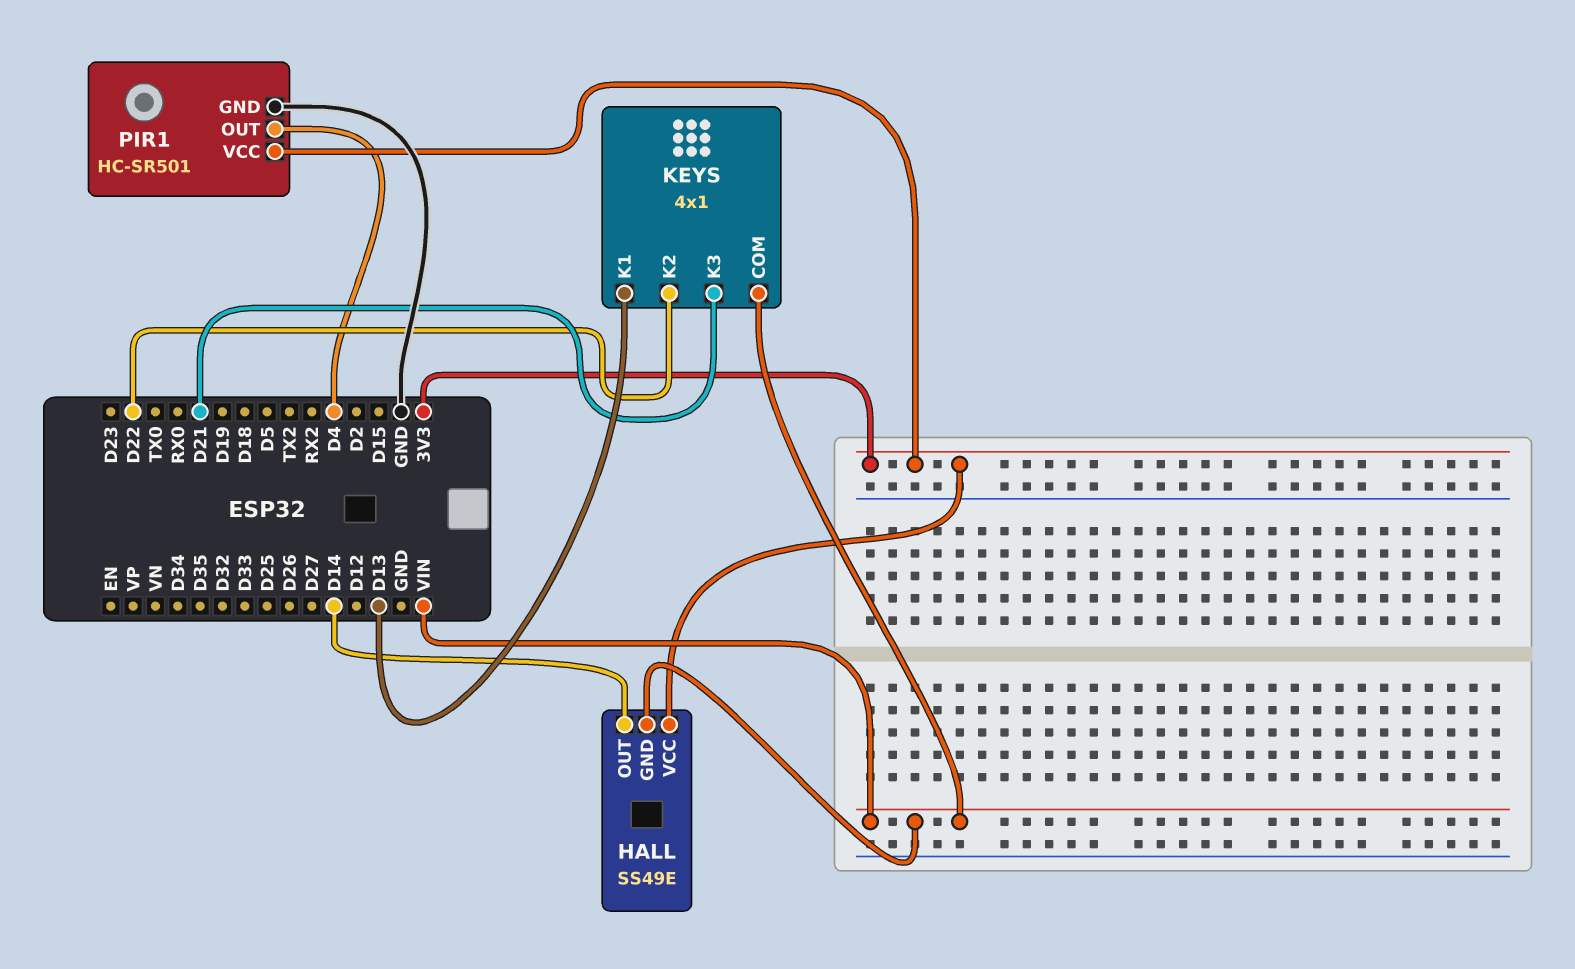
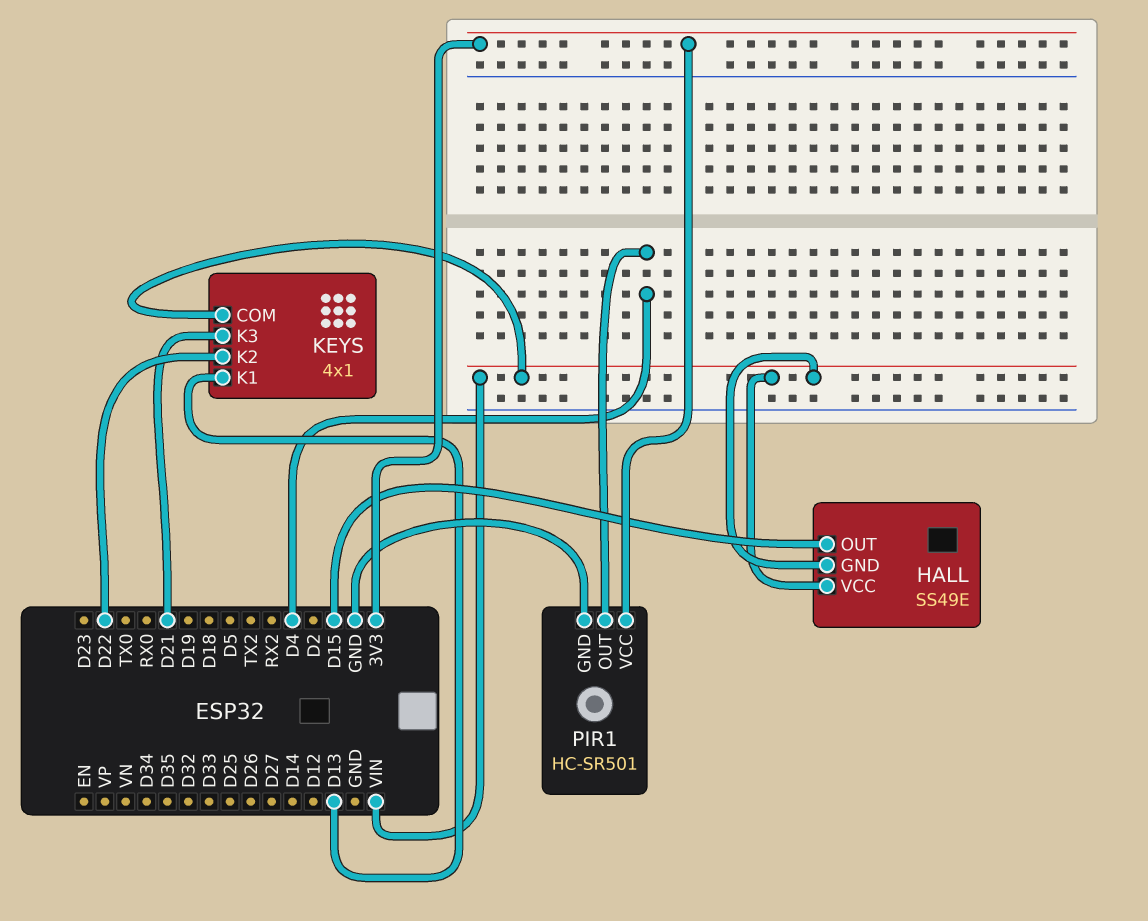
HALL pin OUT: D14 -> D15
HALL pin VCC: 3V3 -> VIN

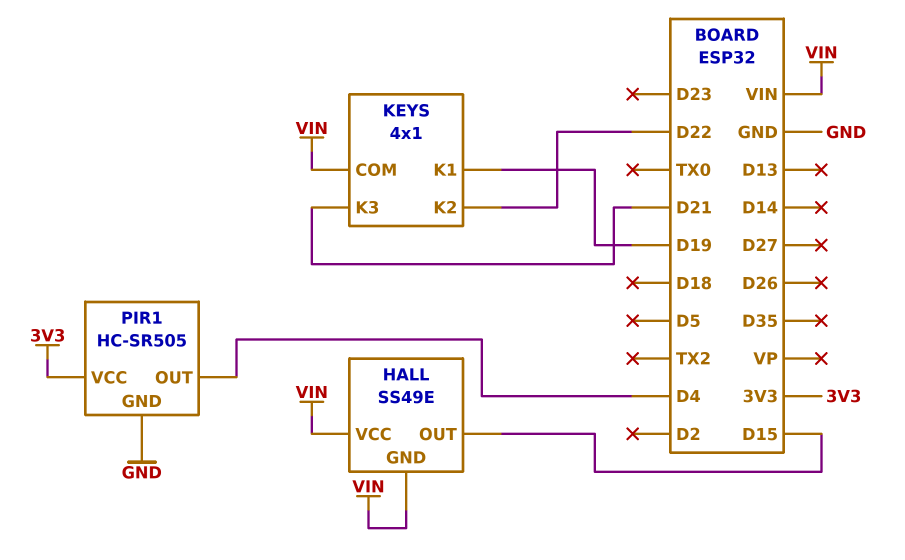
KEYS pin K1: D13 -> D19
PIR1: HC-SR501 -> HC-SR505

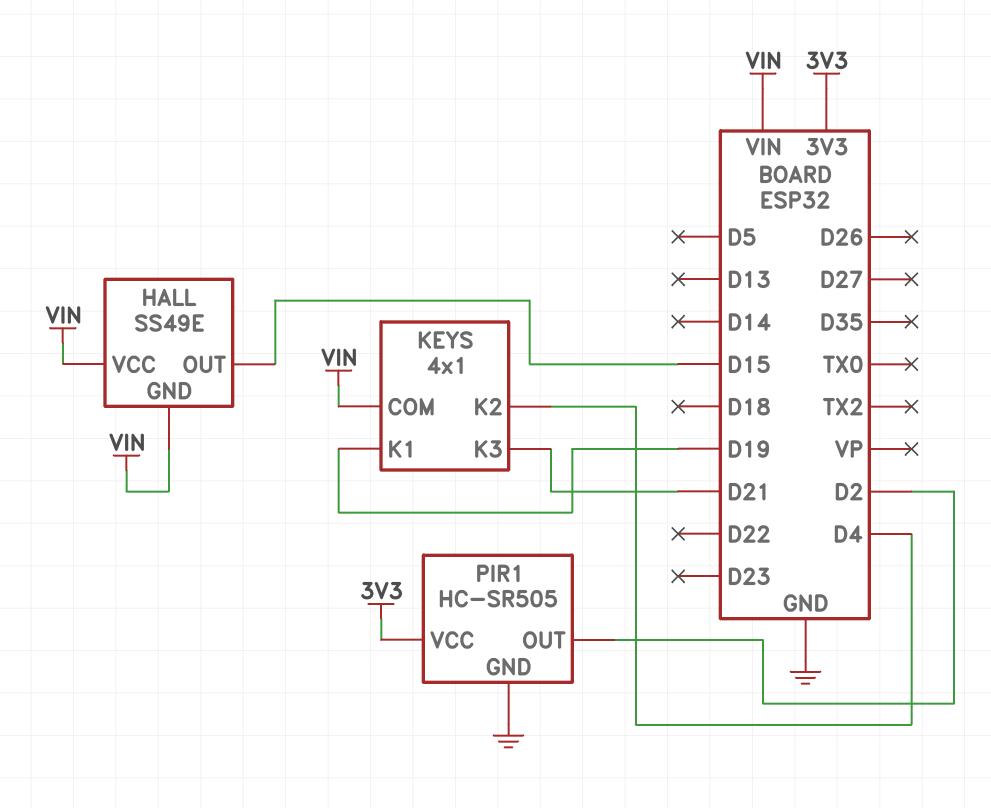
KEYS pin K2: D22 -> D4
PIR1 pin OUT: D4 -> D2

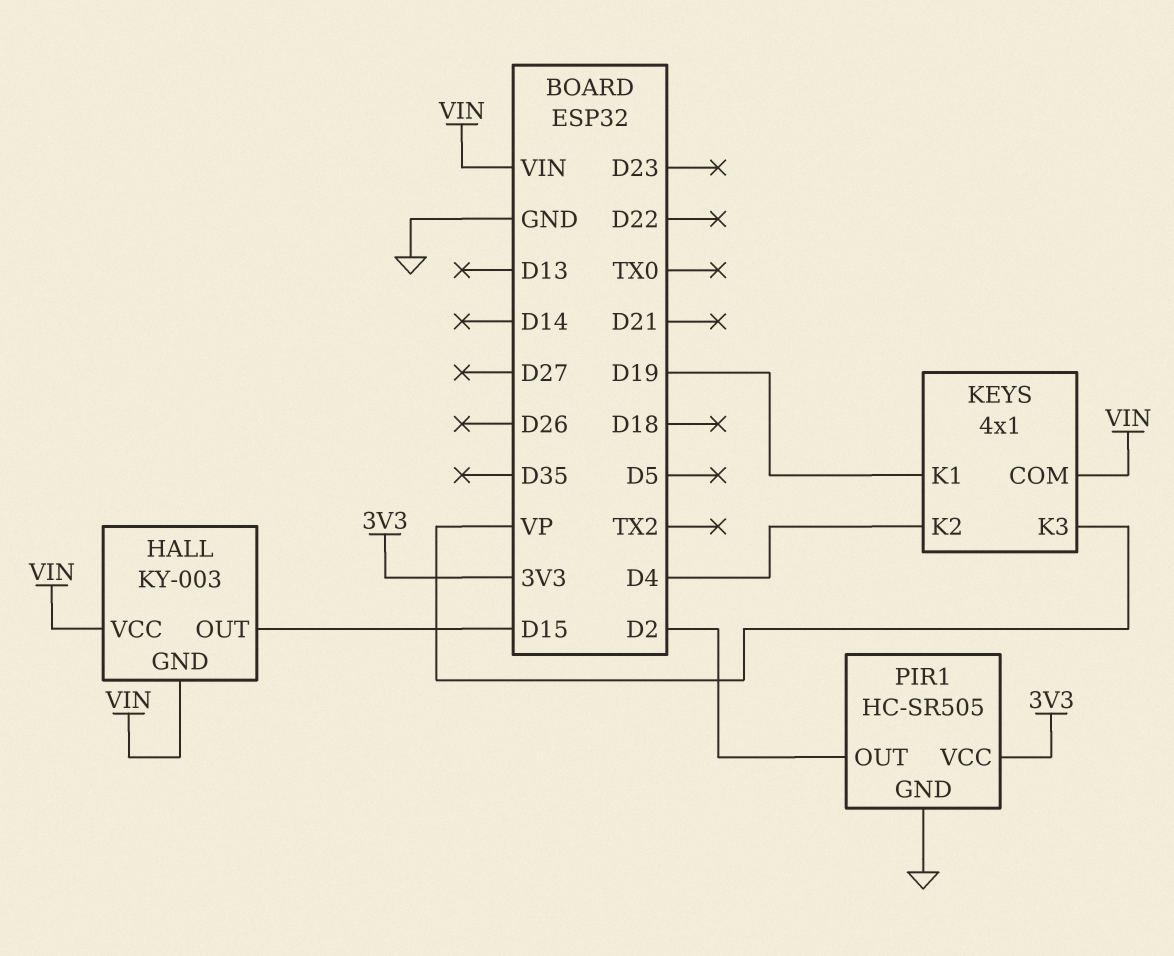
HALL: SS49E -> KY-003
KEYS pin K3: D21 -> VP

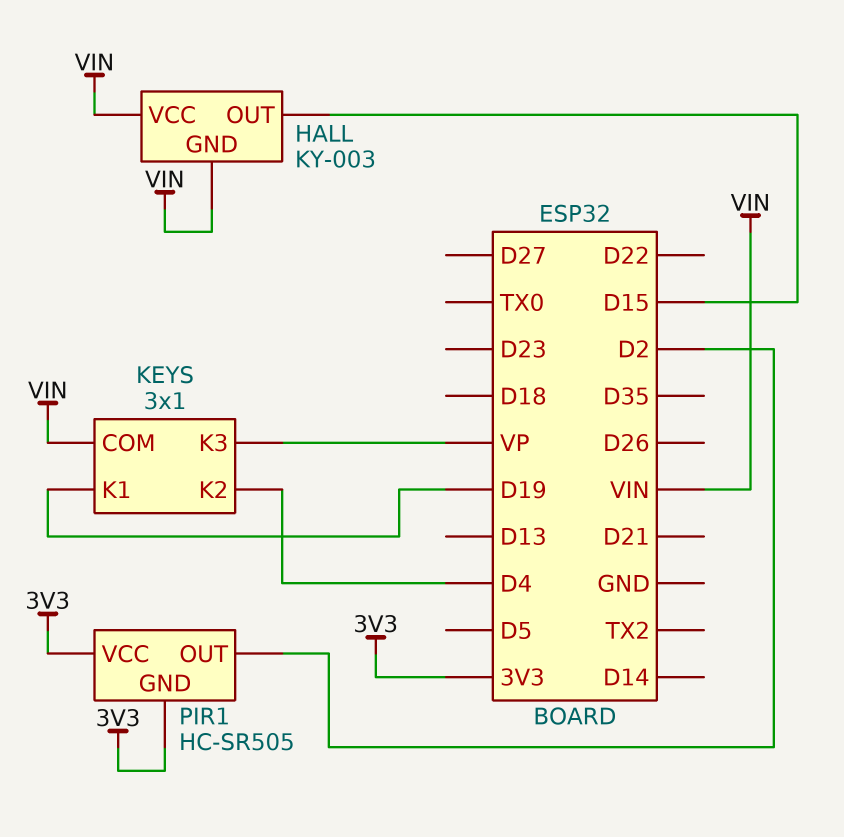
KEYS: 4x1 -> 3x1
PIR1 pin GND: GND -> 3V3

